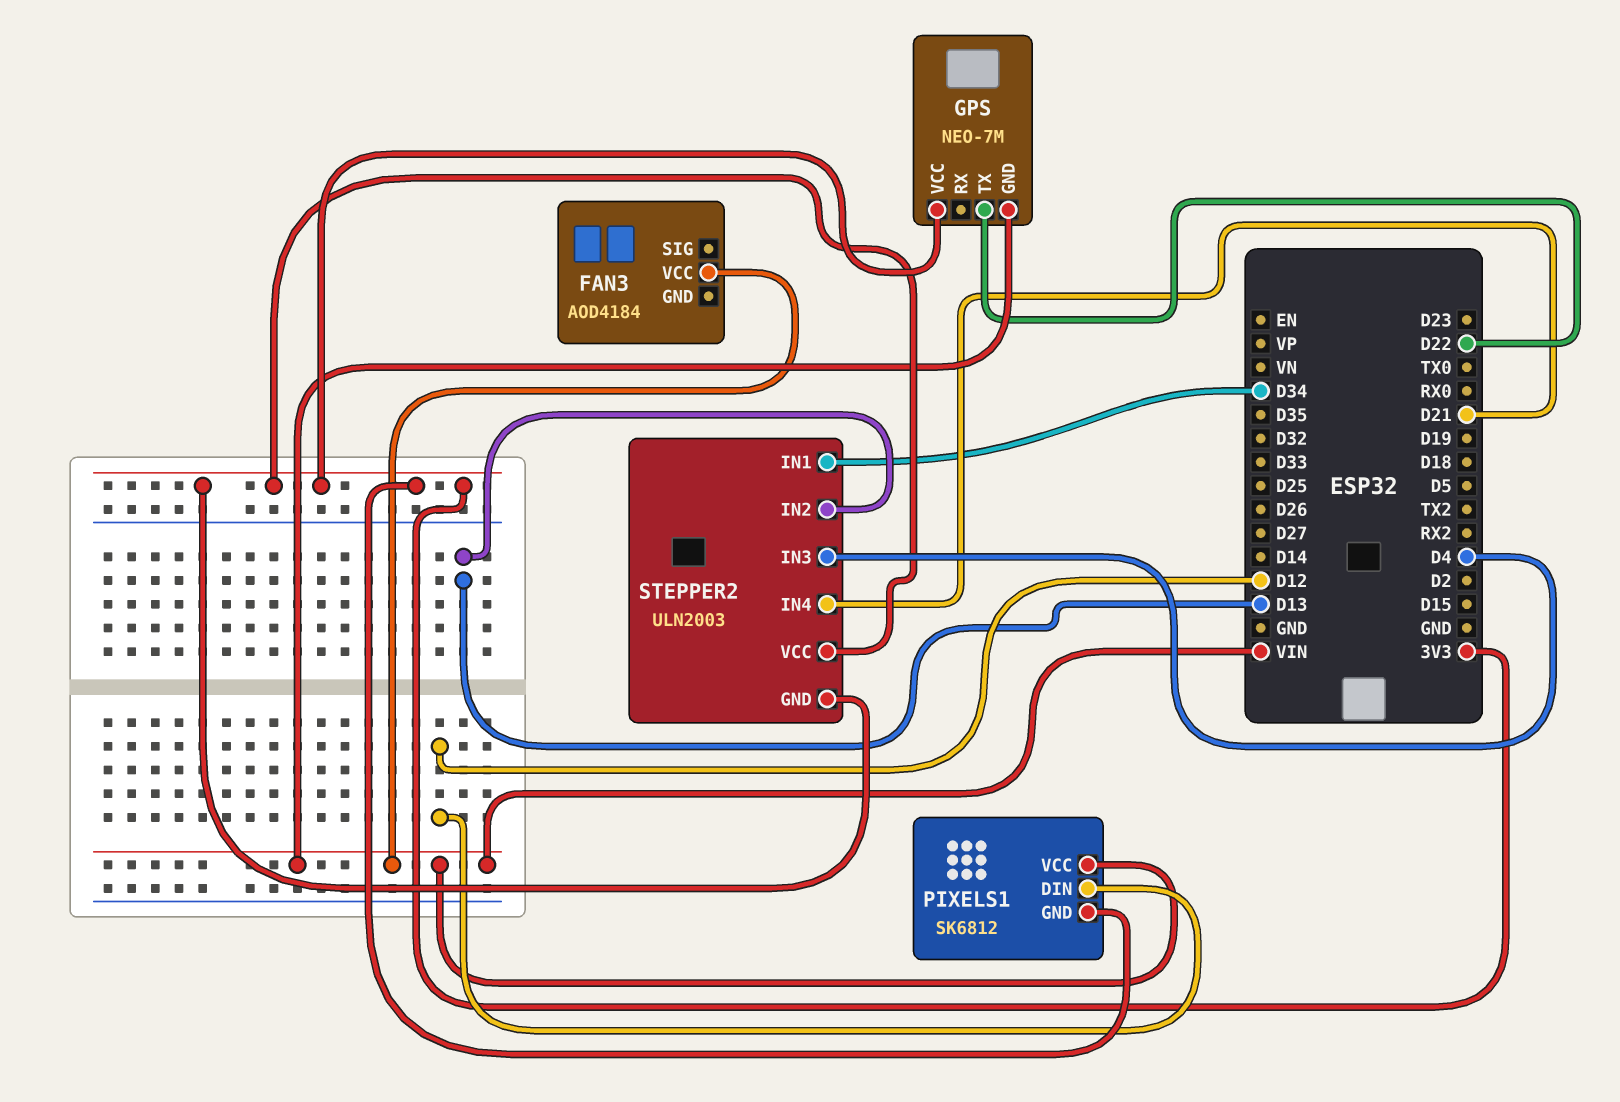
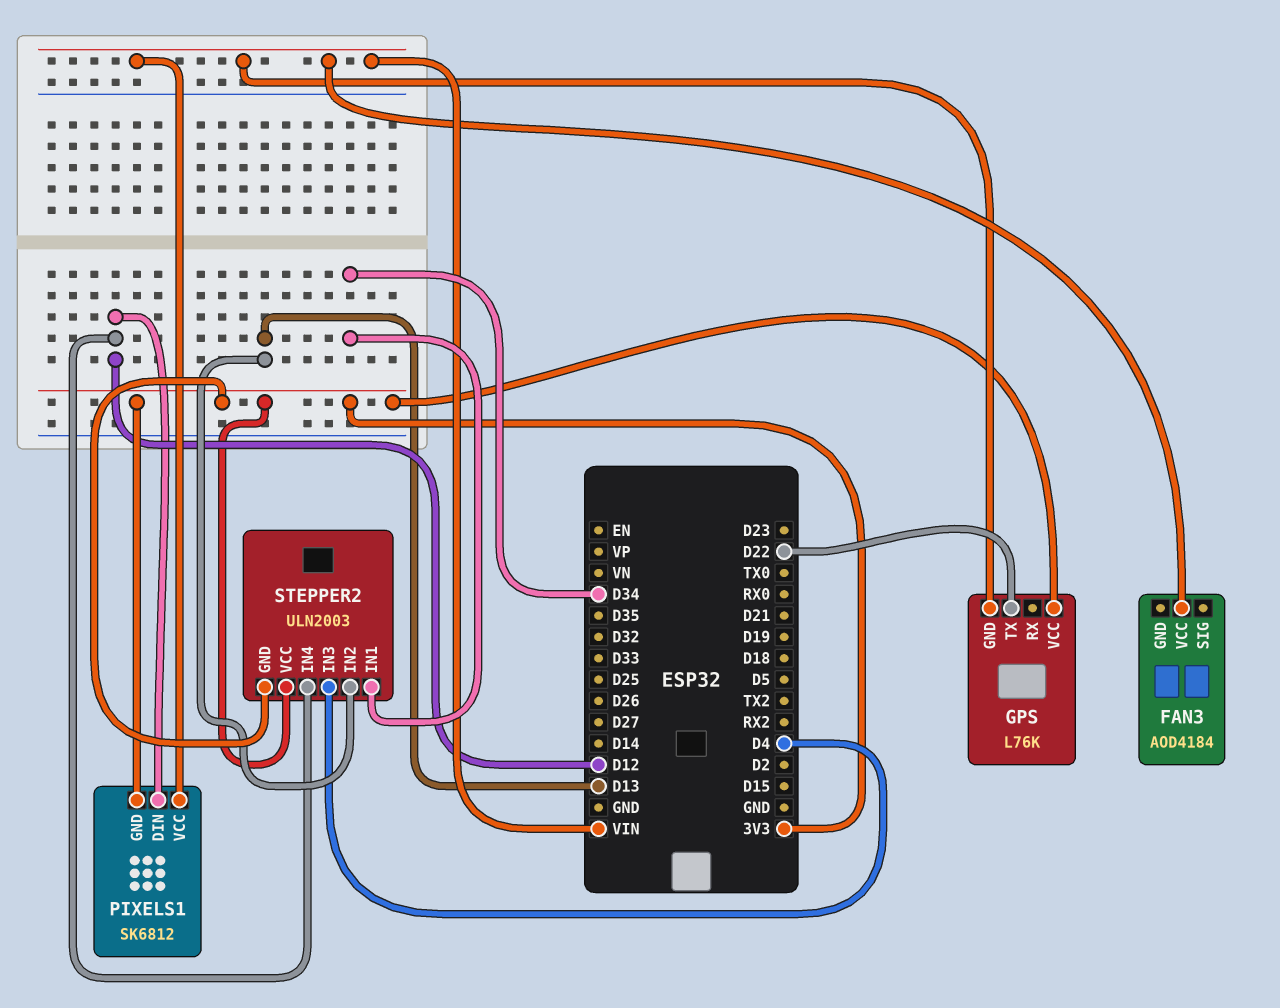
GPS: NEO-7M -> L76K
STEPPER2 pin IN4: D21 -> D12

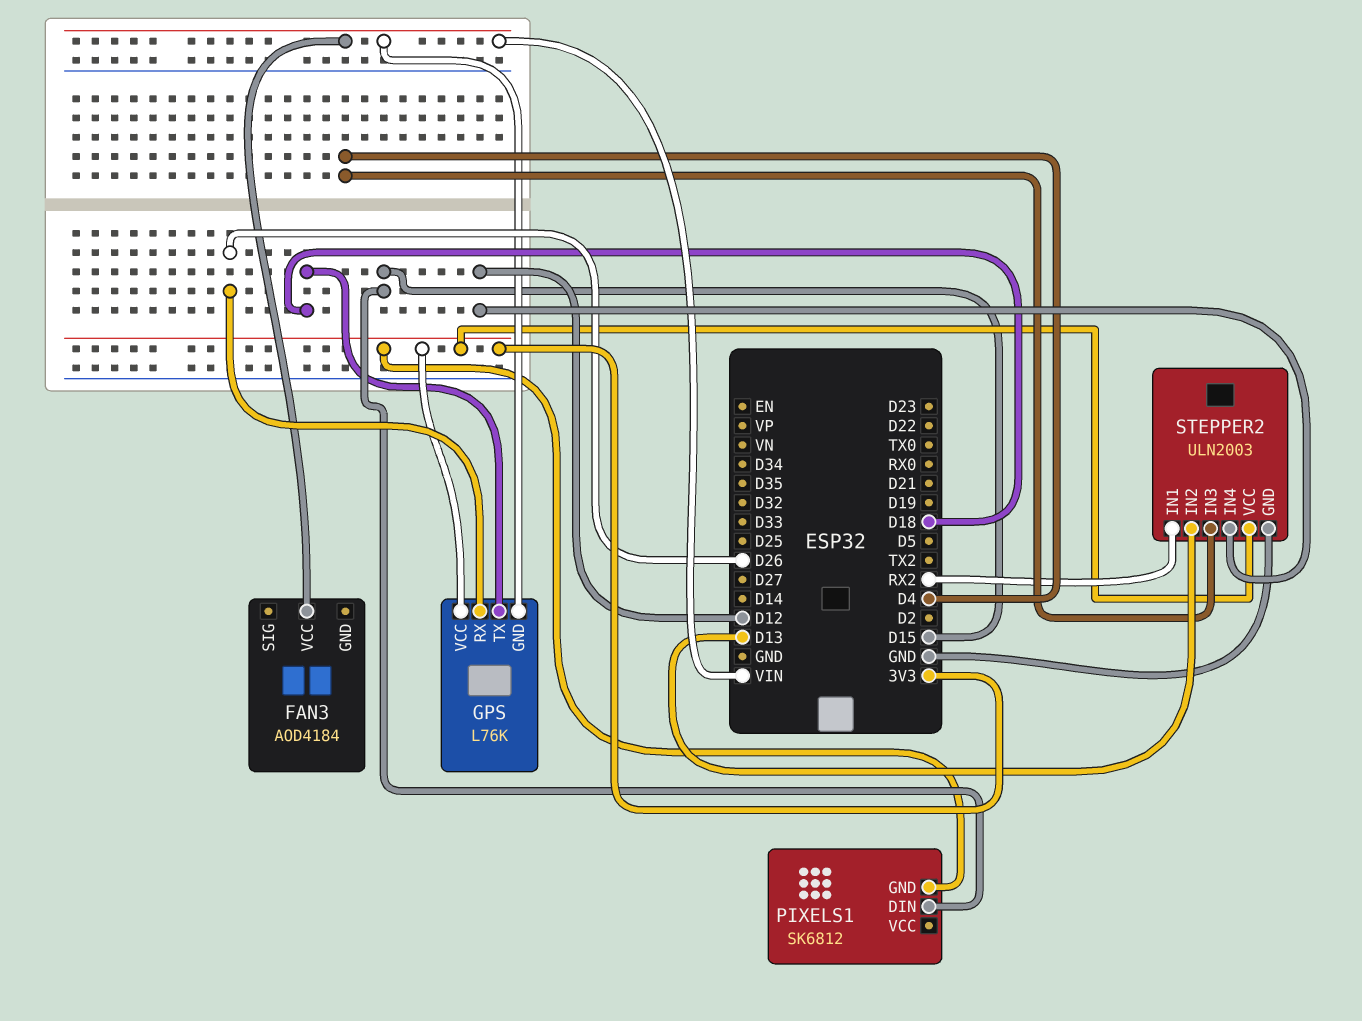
GPS pin RX: none -> D26
GPS pin TX: D22 -> D18
PIXELS1 pin DIN: D12 -> D15
PIXELS1 pin VCC: VIN -> none
STEPPER2 pin GND: 3V3 -> GND
STEPPER2 pin IN1: D34 -> RX2

